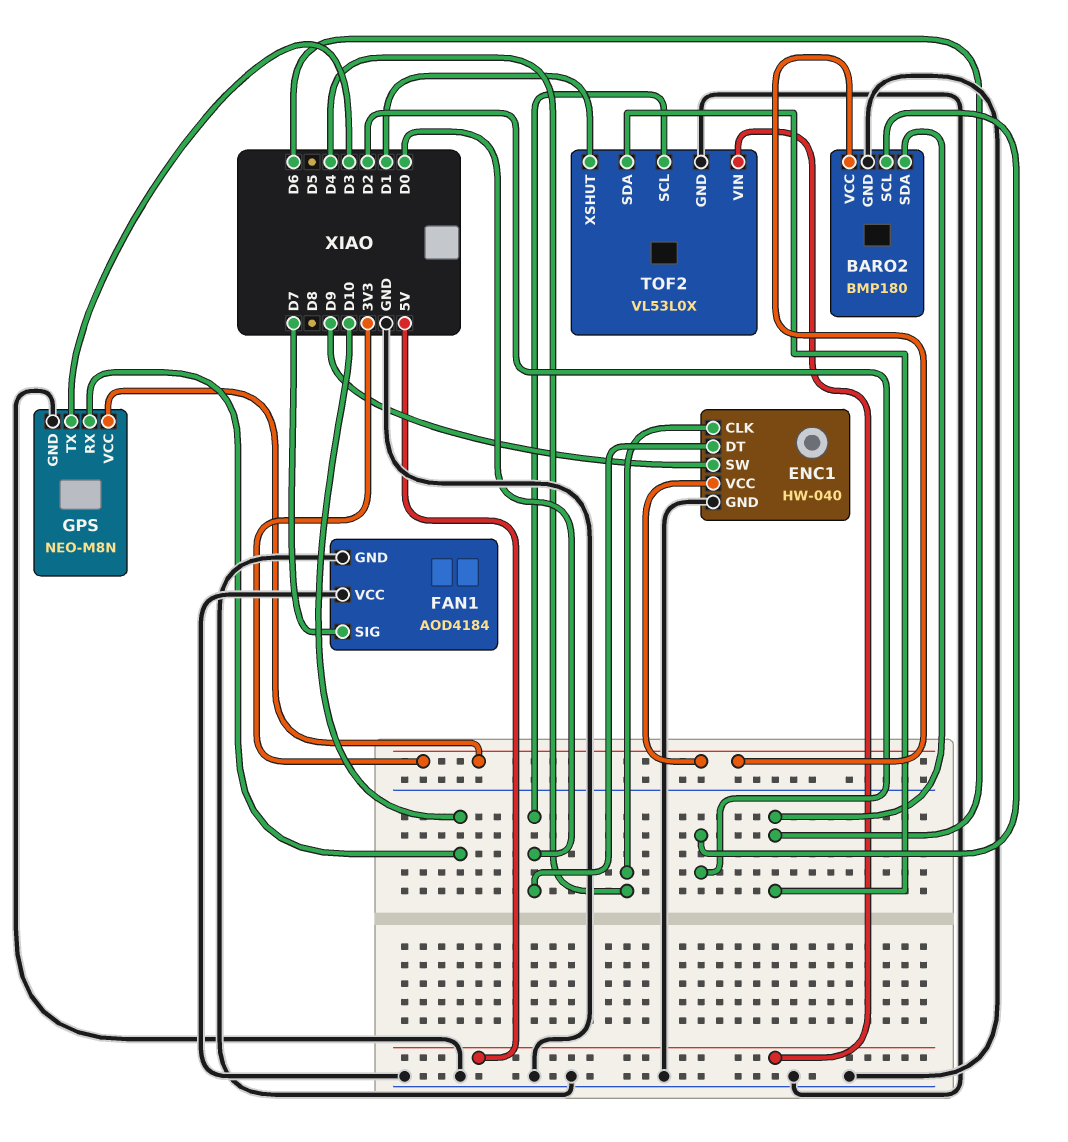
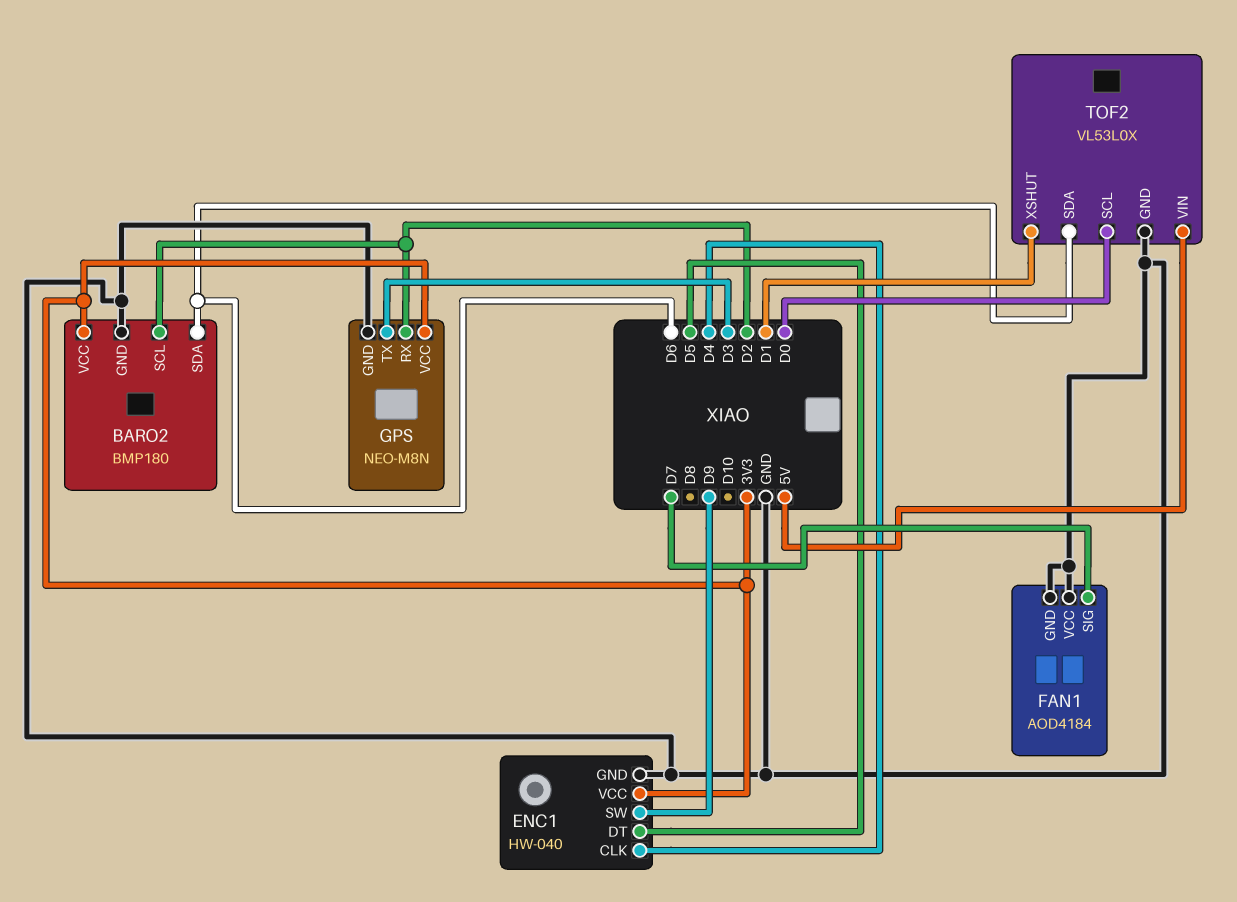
ENC1 pin DT: D0 -> D5
GPS pin RX: D10 -> D2

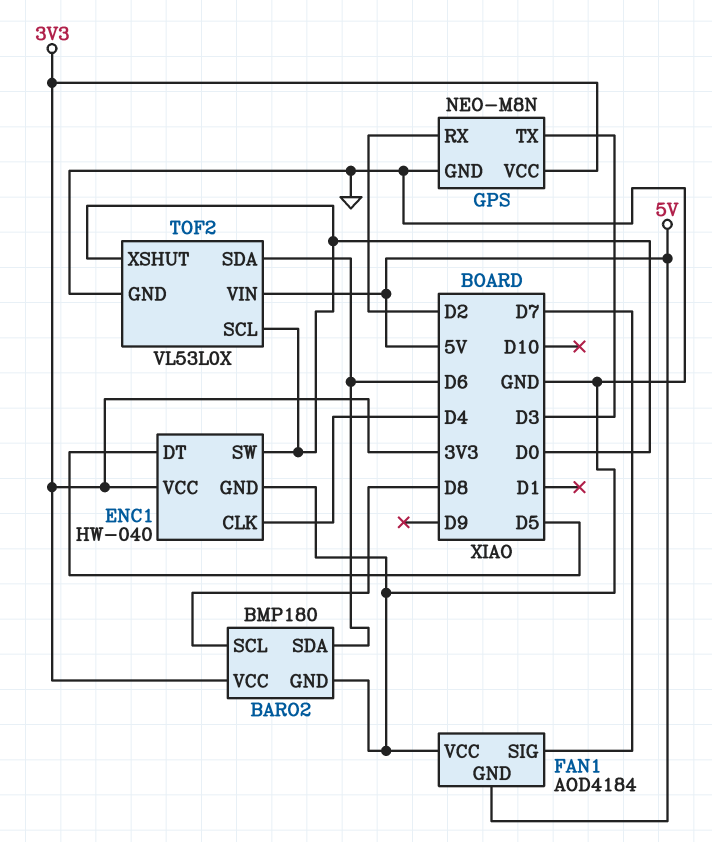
BARO2 pin SCL: D2 -> D8
ENC1 pin SW: D9 -> D0
FAN1 pin GND: GND -> 5V
TOF2 pin XSHUT: D1 -> D0

